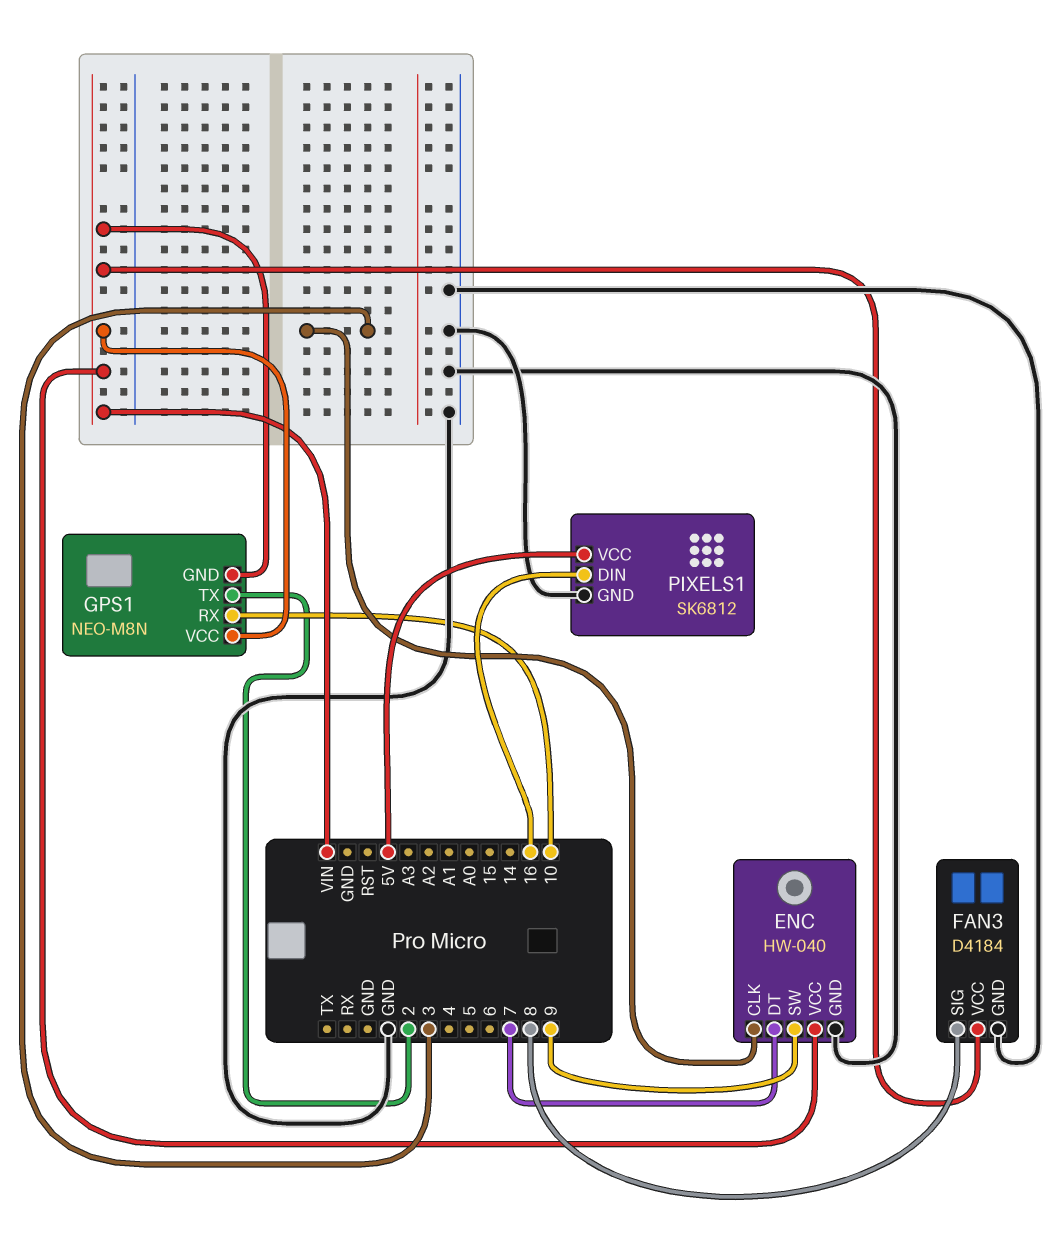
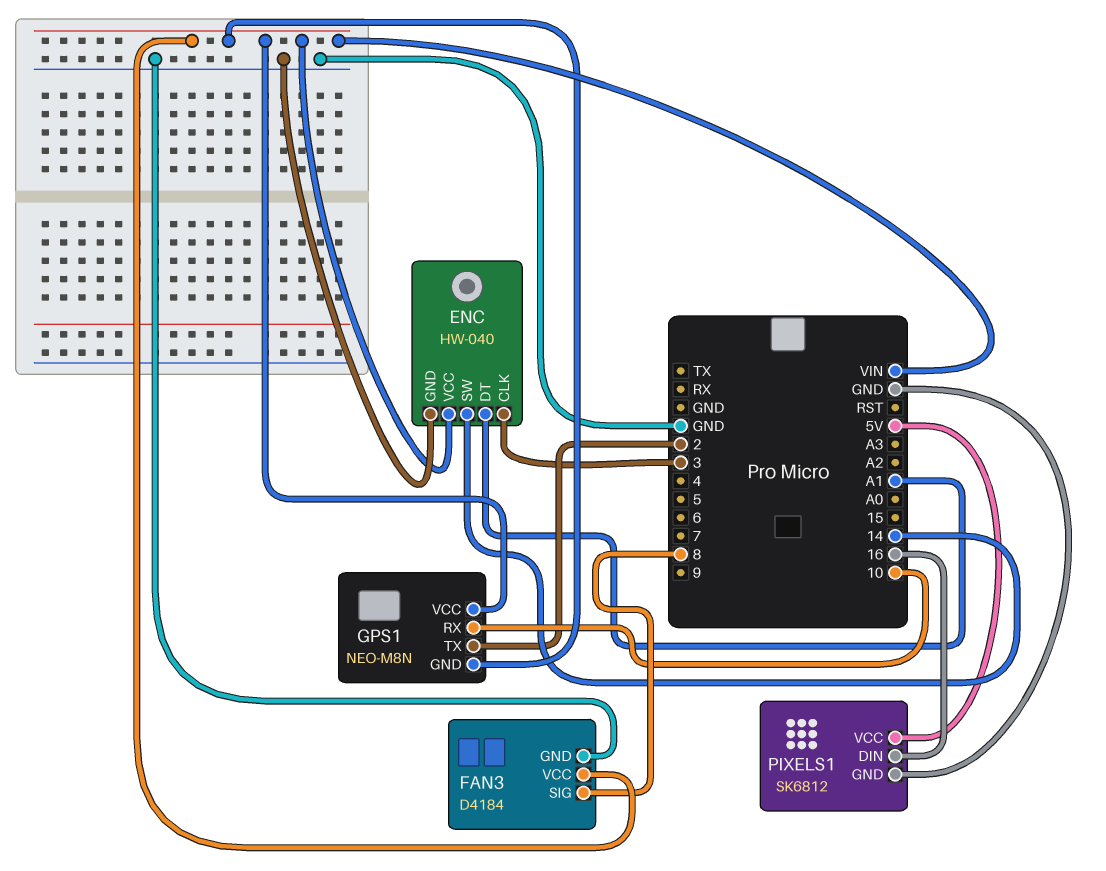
ENC pin DT: 7 -> A1
ENC pin SW: 9 -> 14

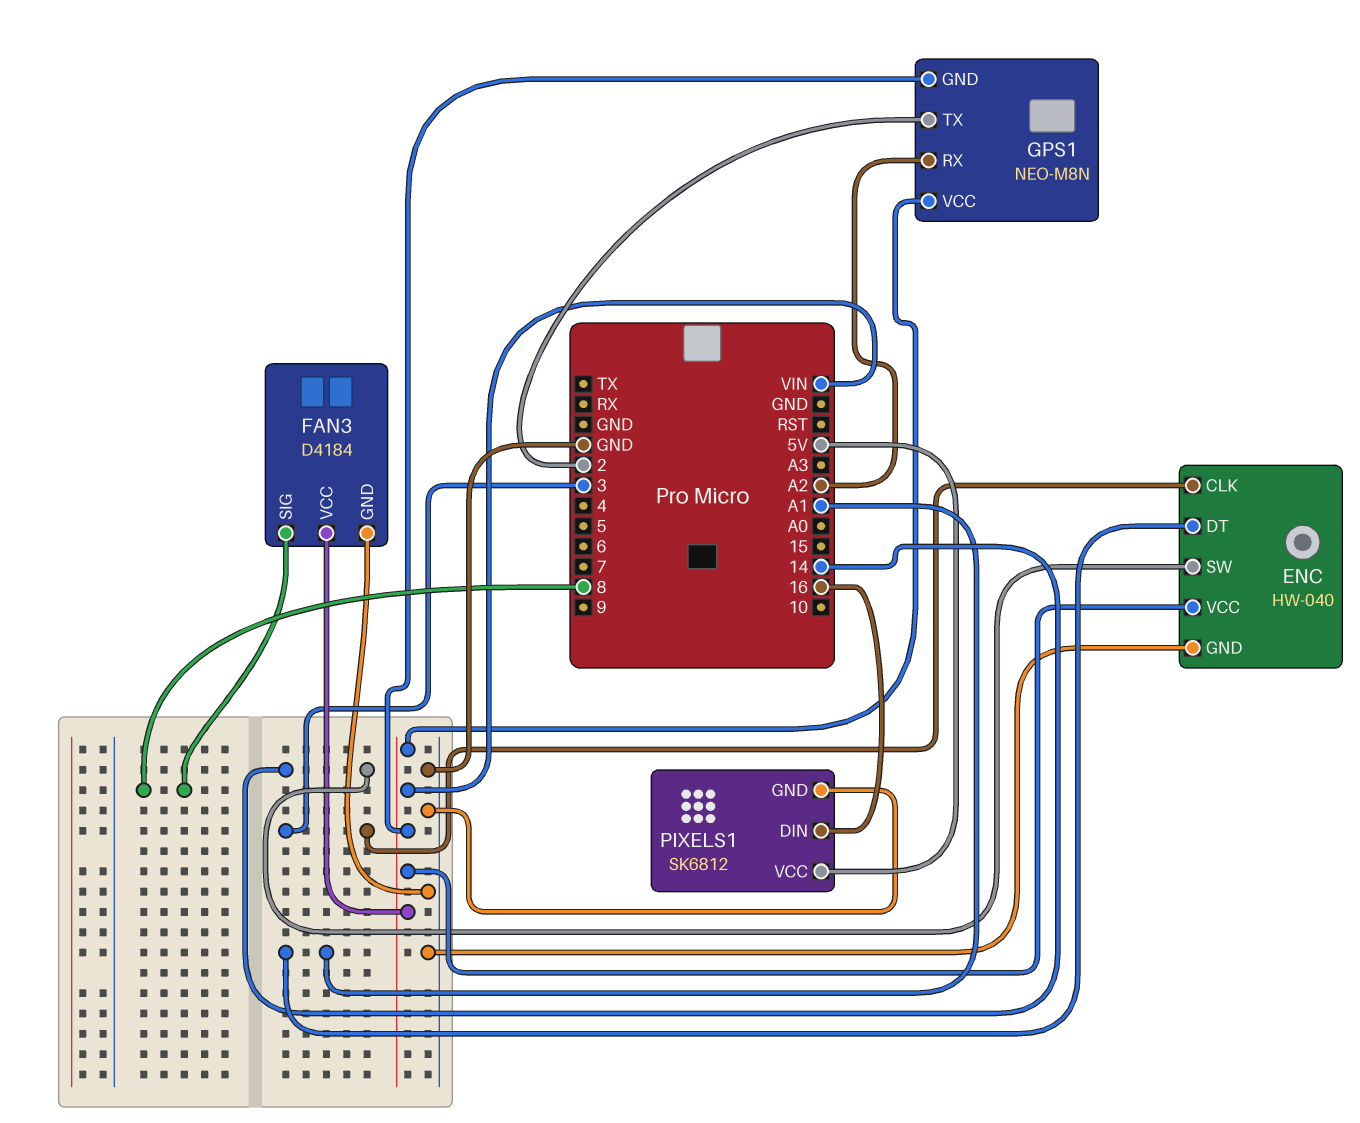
GPS1 pin RX: 10 -> A2

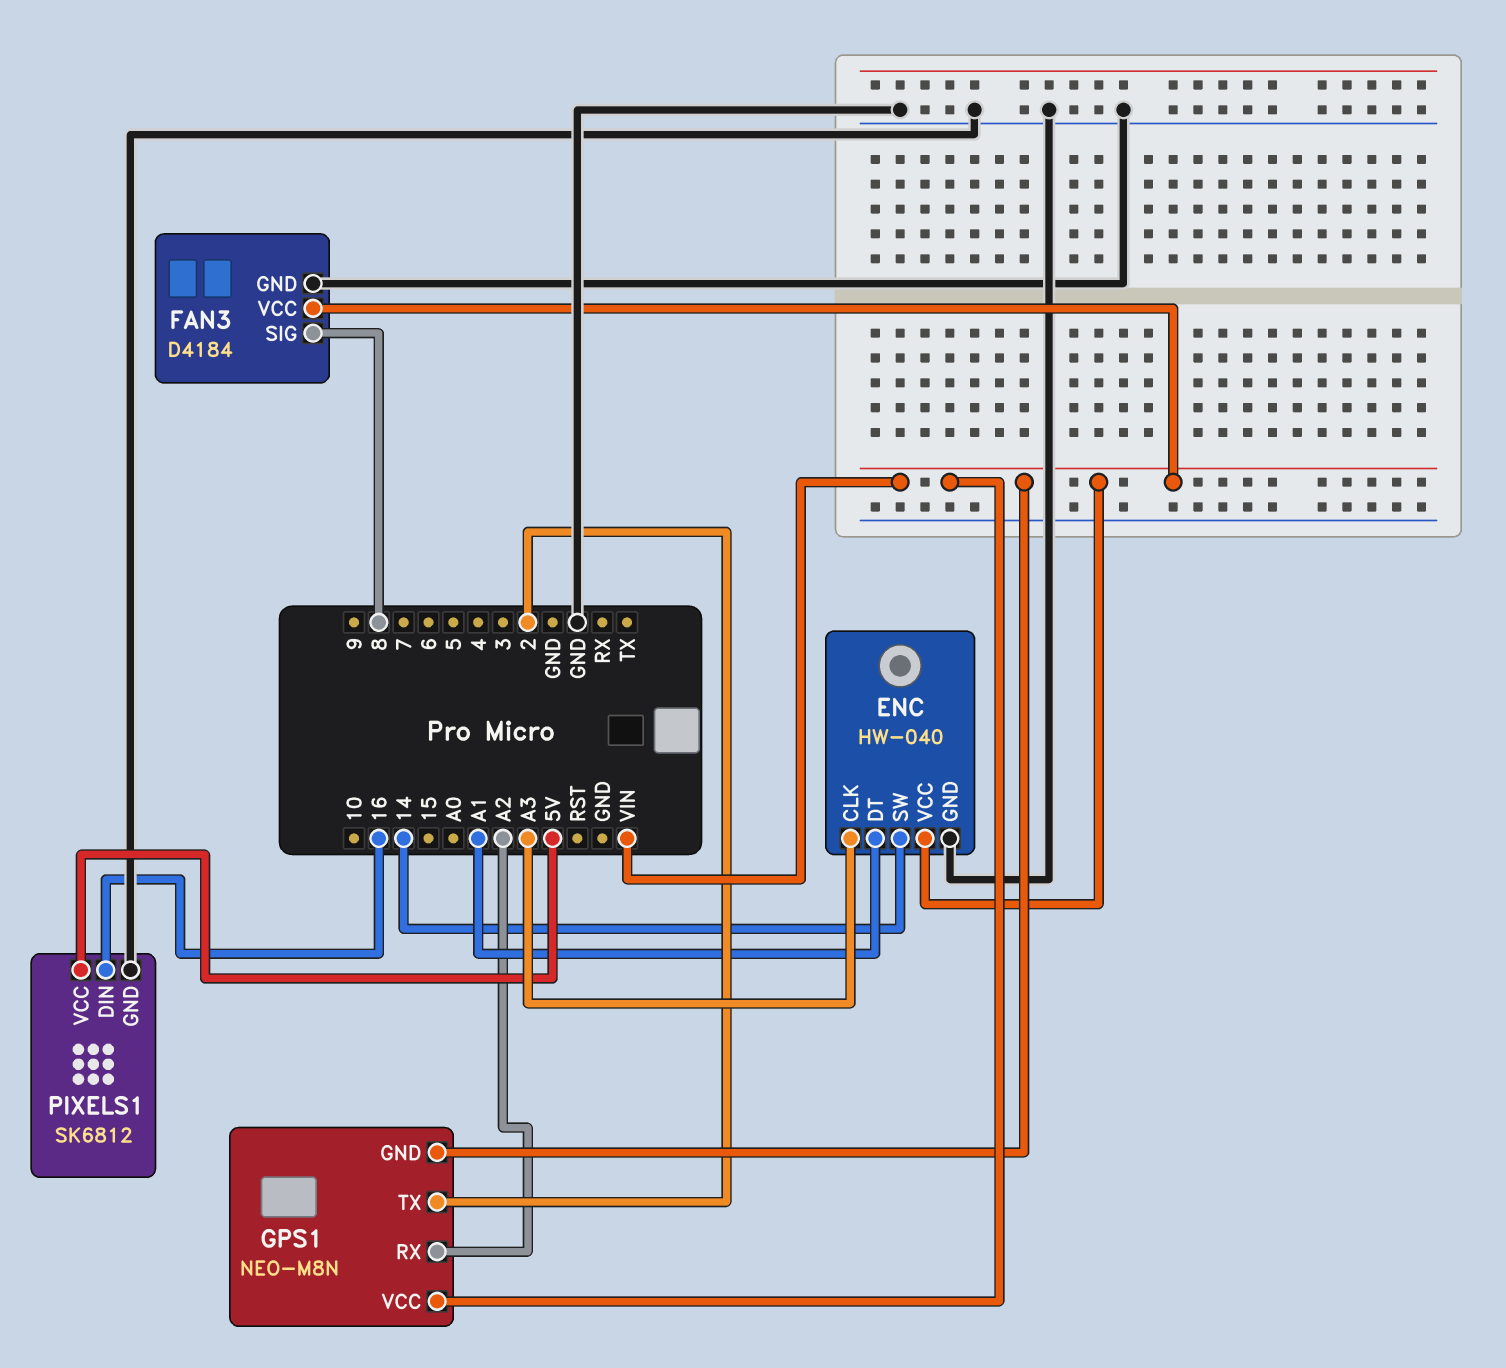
ENC pin CLK: 3 -> A3

